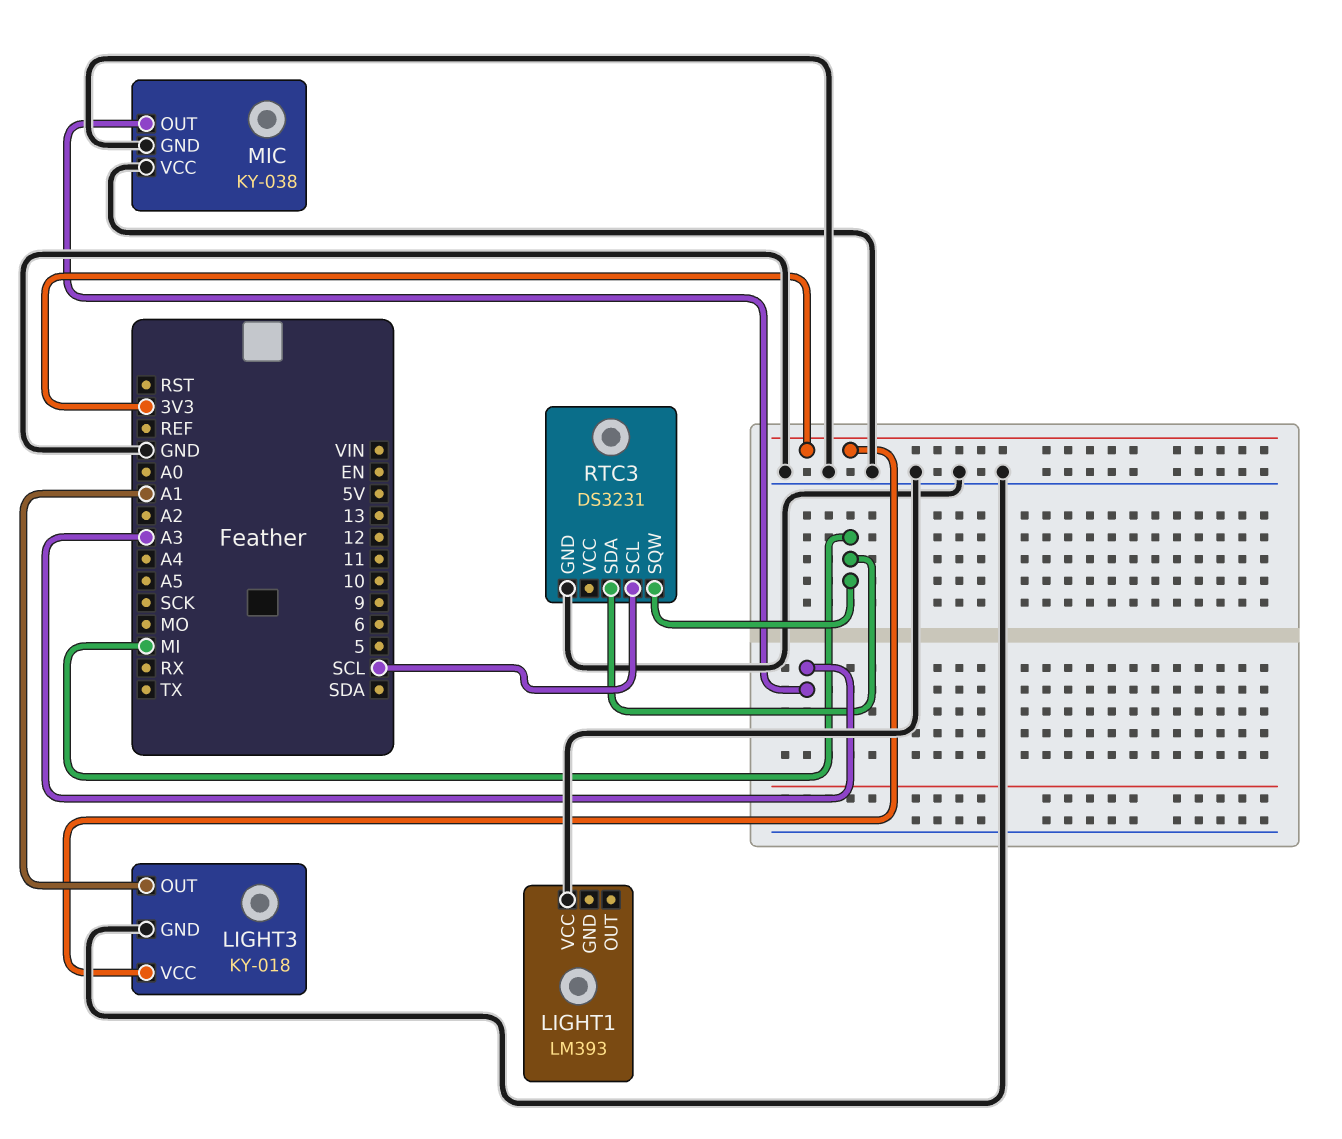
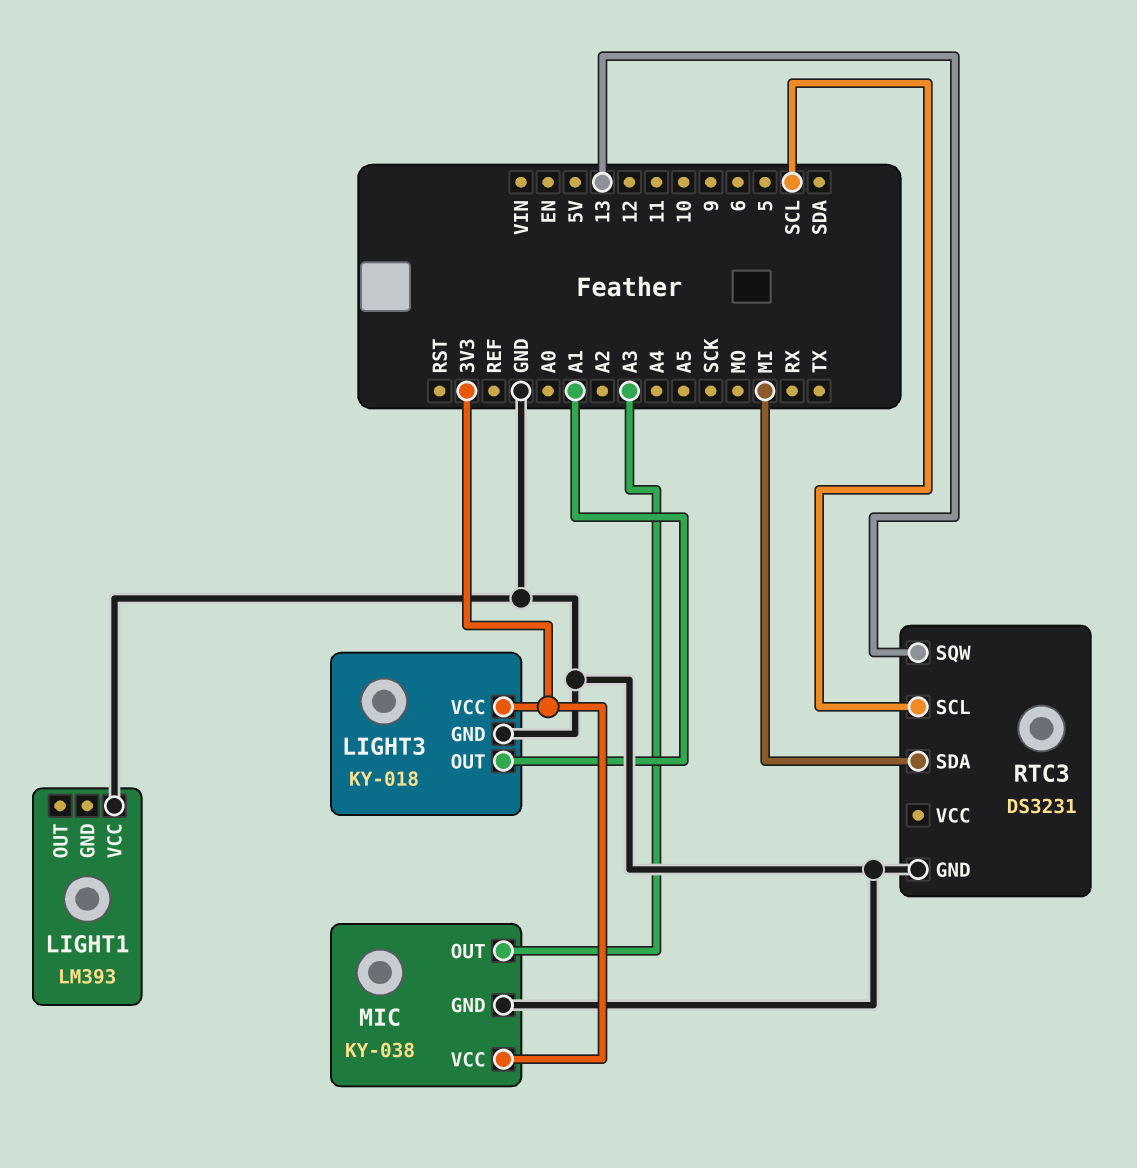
MIC pin VCC: GND -> 3V3
RTC3 pin SQW: MI -> 13

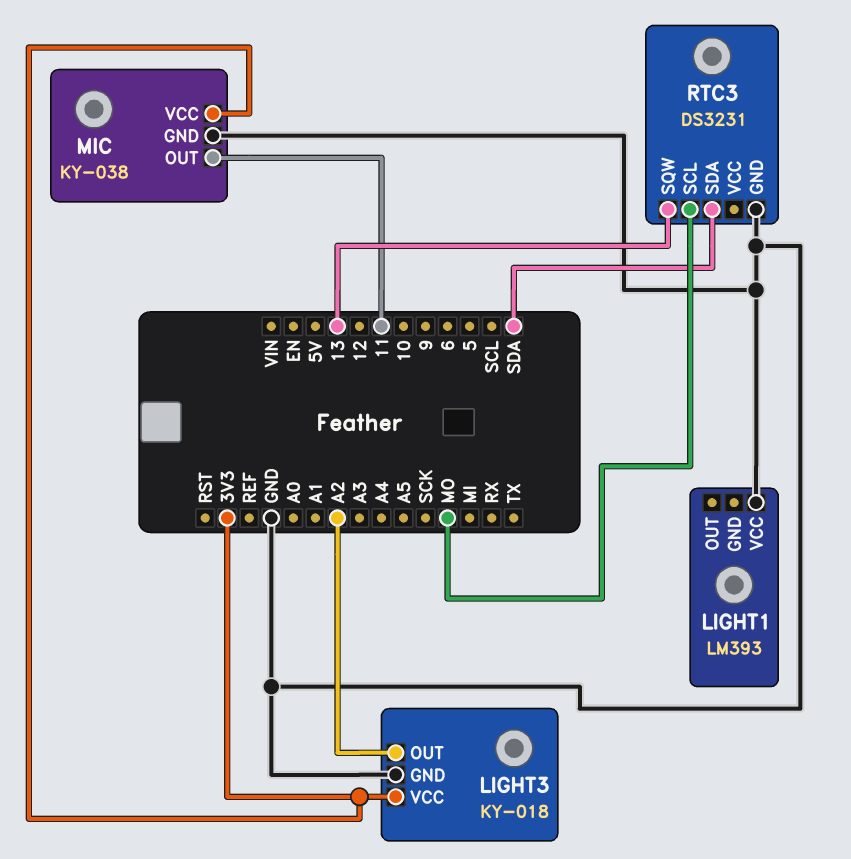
LIGHT3 pin OUT: A1 -> A2
MIC pin OUT: A3 -> 11
RTC3 pin SCL: SCL -> MO
RTC3 pin SDA: MI -> SDA

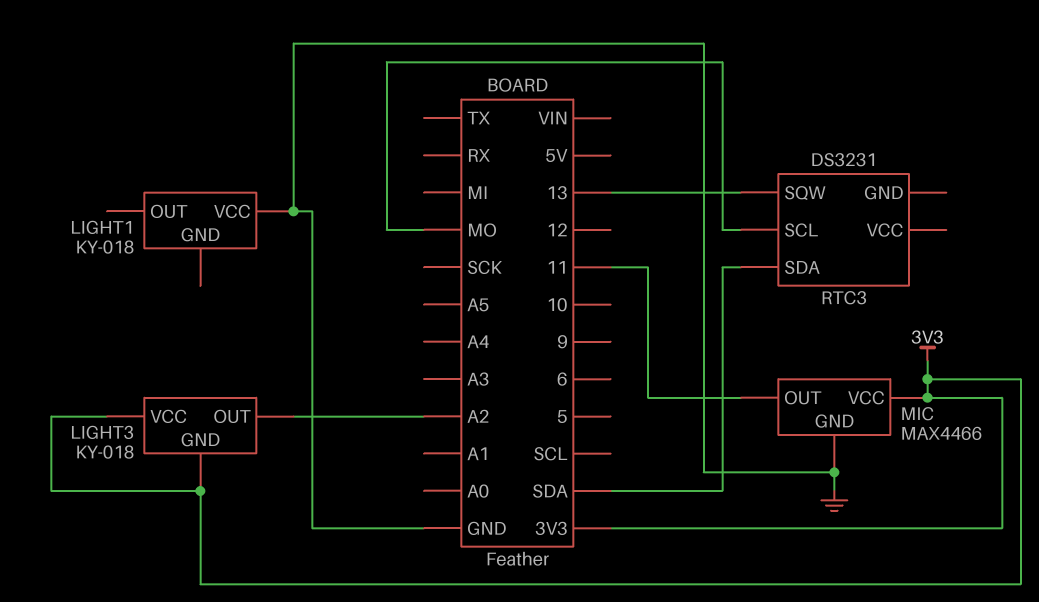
LIGHT1: LM393 -> KY-018
LIGHT3 pin GND: GND -> 3V3
MIC: KY-038 -> MAX4466
RTC3 pin GND: GND -> none

